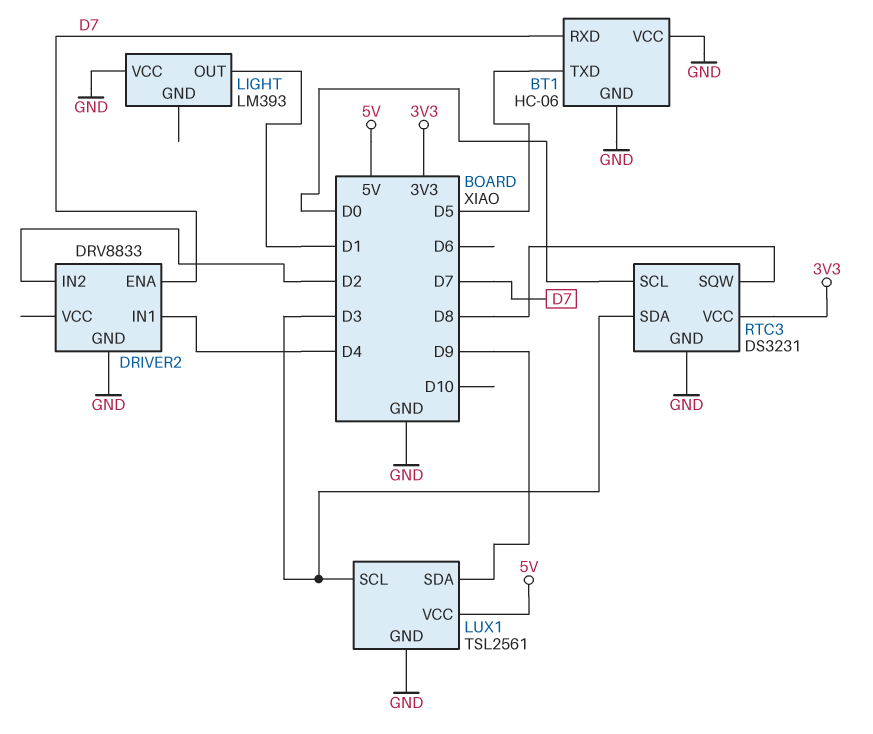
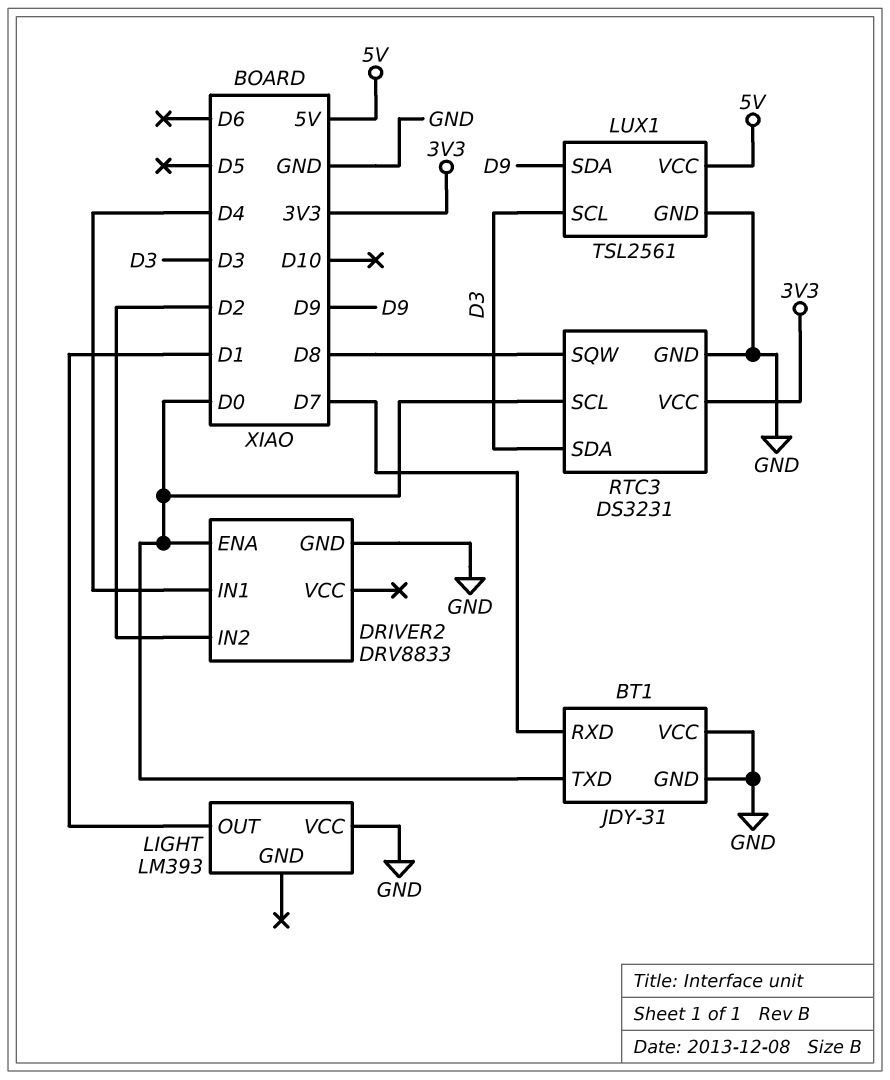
BT1: HC-06 -> JDY-31
BT1 pin TXD: D5 -> D0
DRIVER2 pin ENA: D7 -> D0

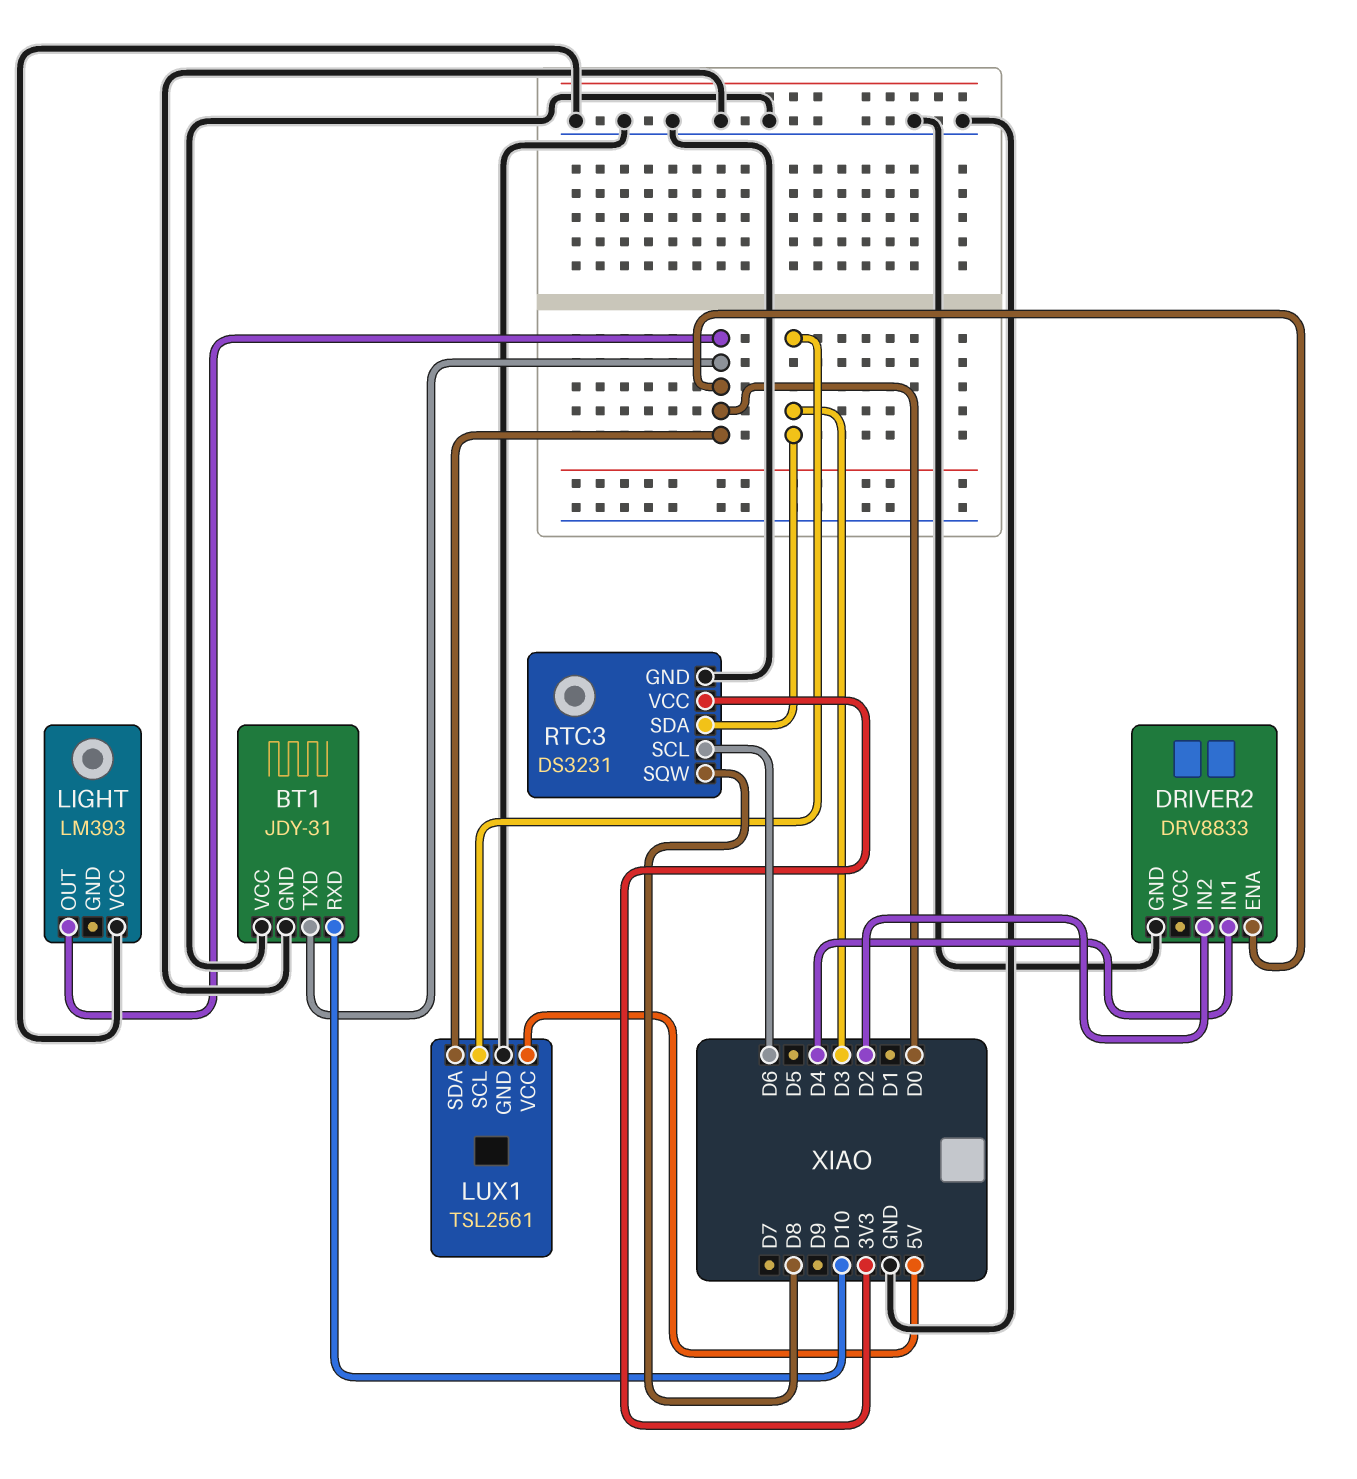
BT1 pin RXD: D7 -> D10
LIGHT pin OUT: D1 -> D0
LUX1 pin SDA: D9 -> D0
RTC3 pin SCL: D0 -> D6

